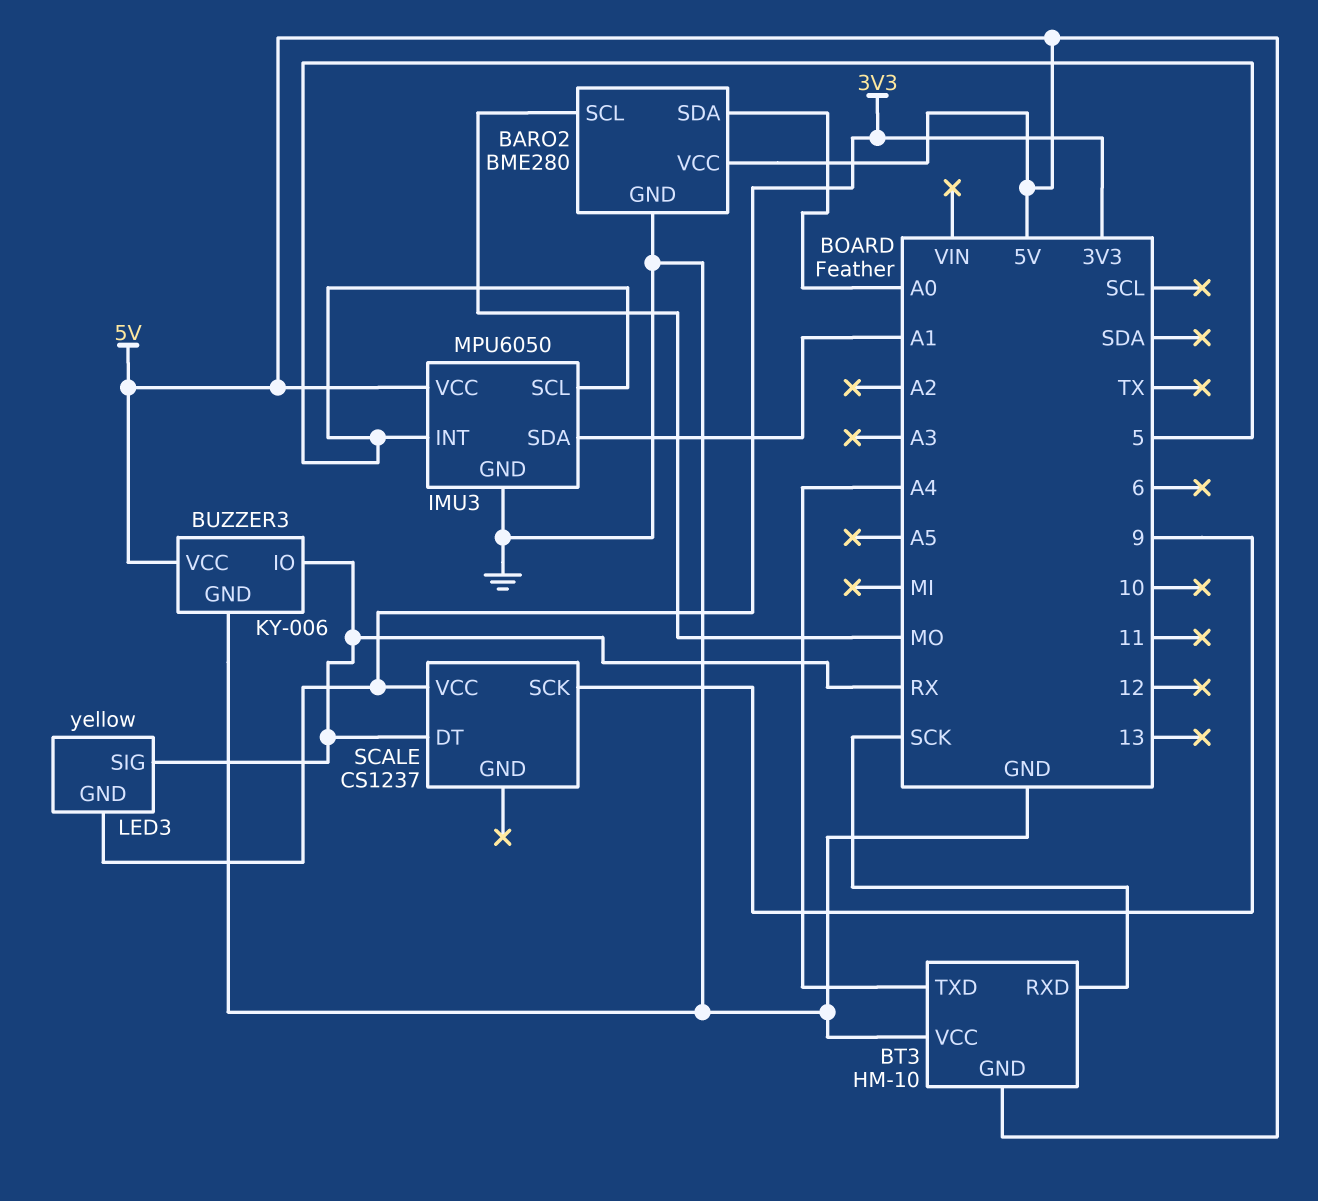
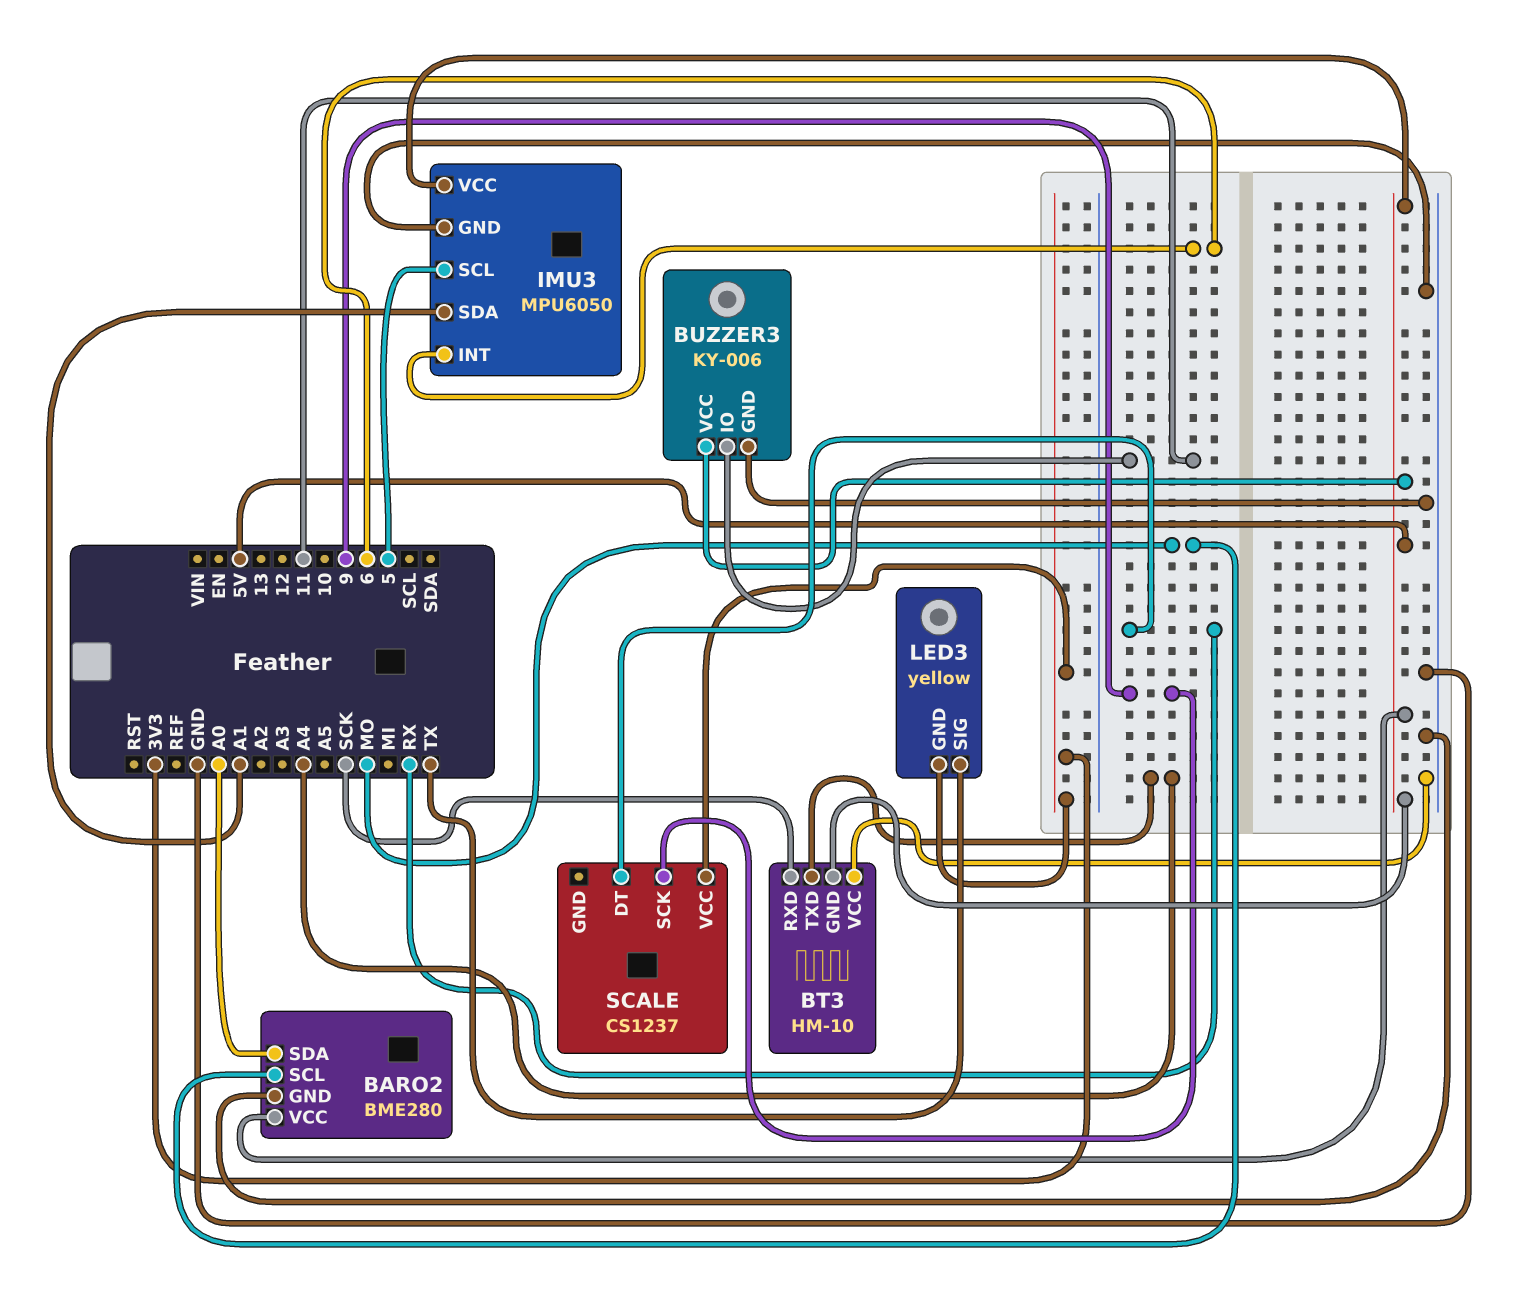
BUZZER3 pin IO: RX -> 11
IMU3 pin INT: 5 -> 6
LED3 pin SIG: RX -> TX

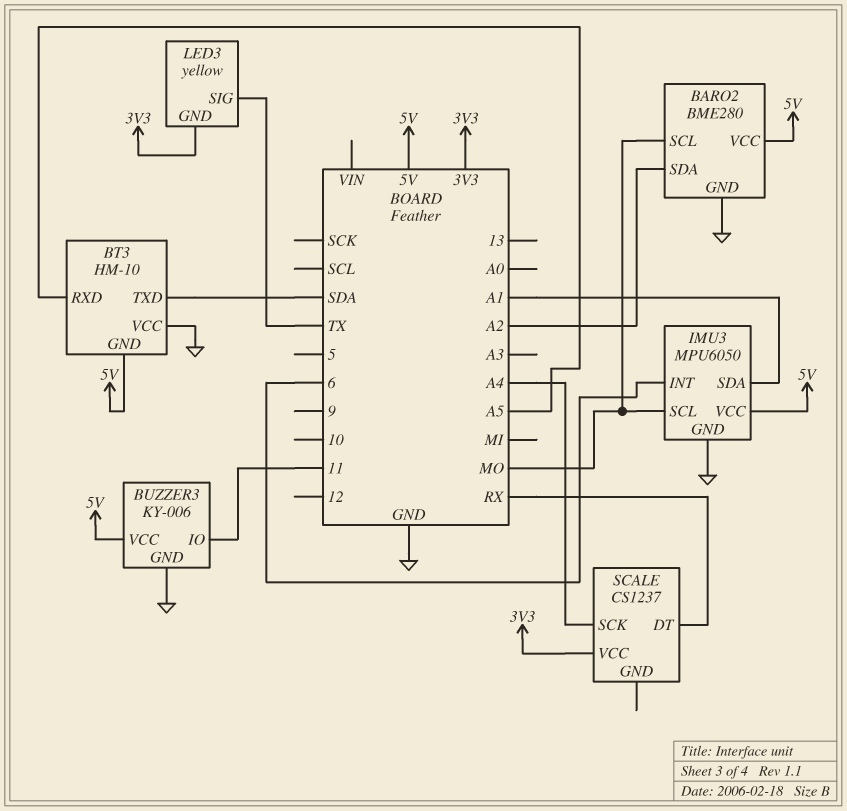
BARO2 pin SDA: A0 -> A2
BT3 pin RXD: SCK -> A5
BT3 pin TXD: A4 -> SDA
IMU3 pin SCL: 5 -> MO
SCALE pin SCK: 9 -> A4

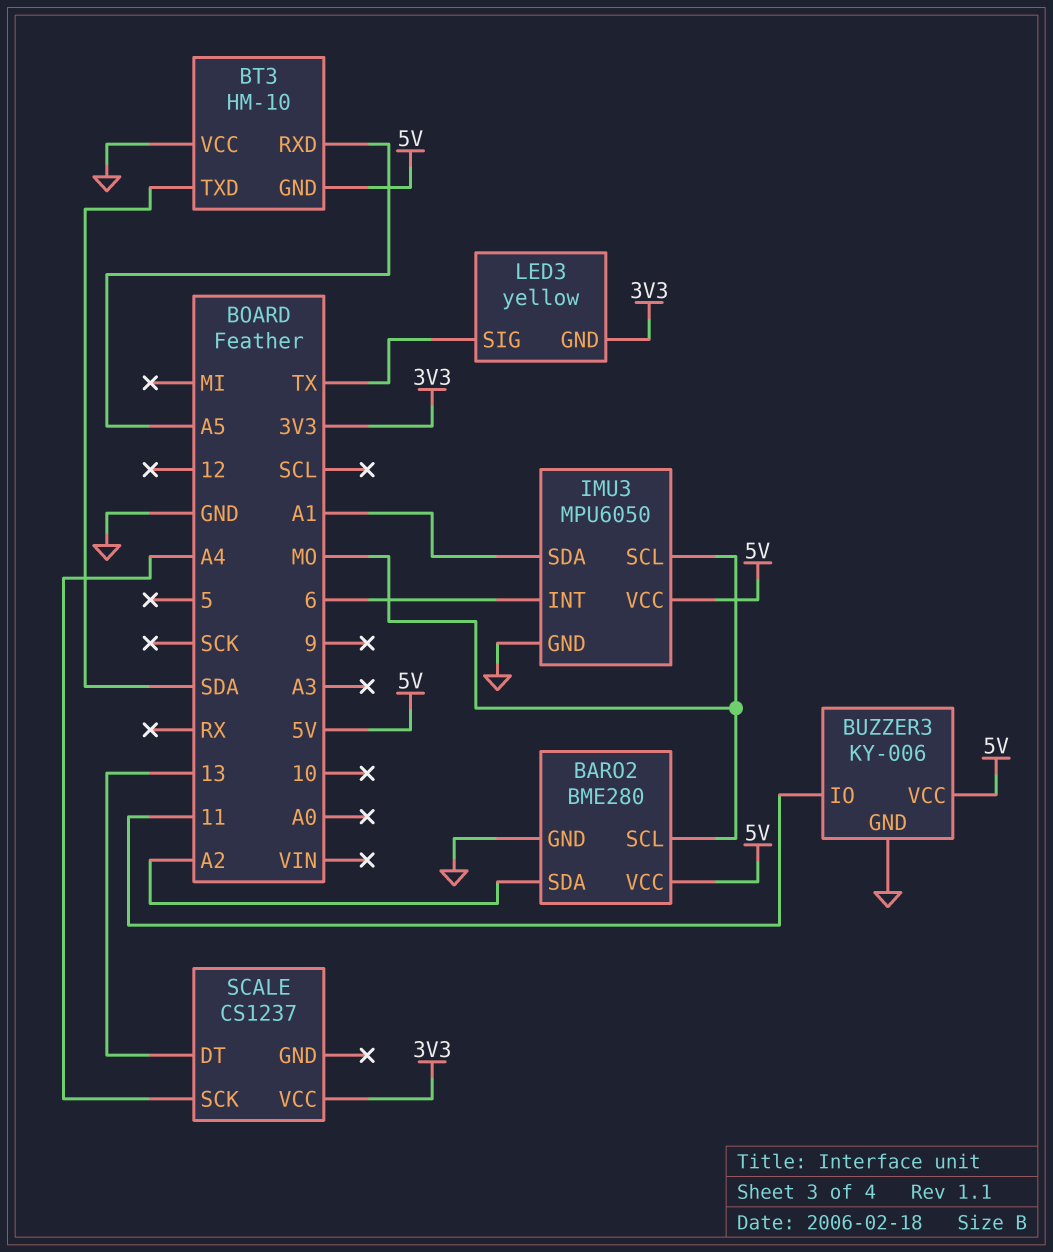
SCALE pin DT: RX -> 13

